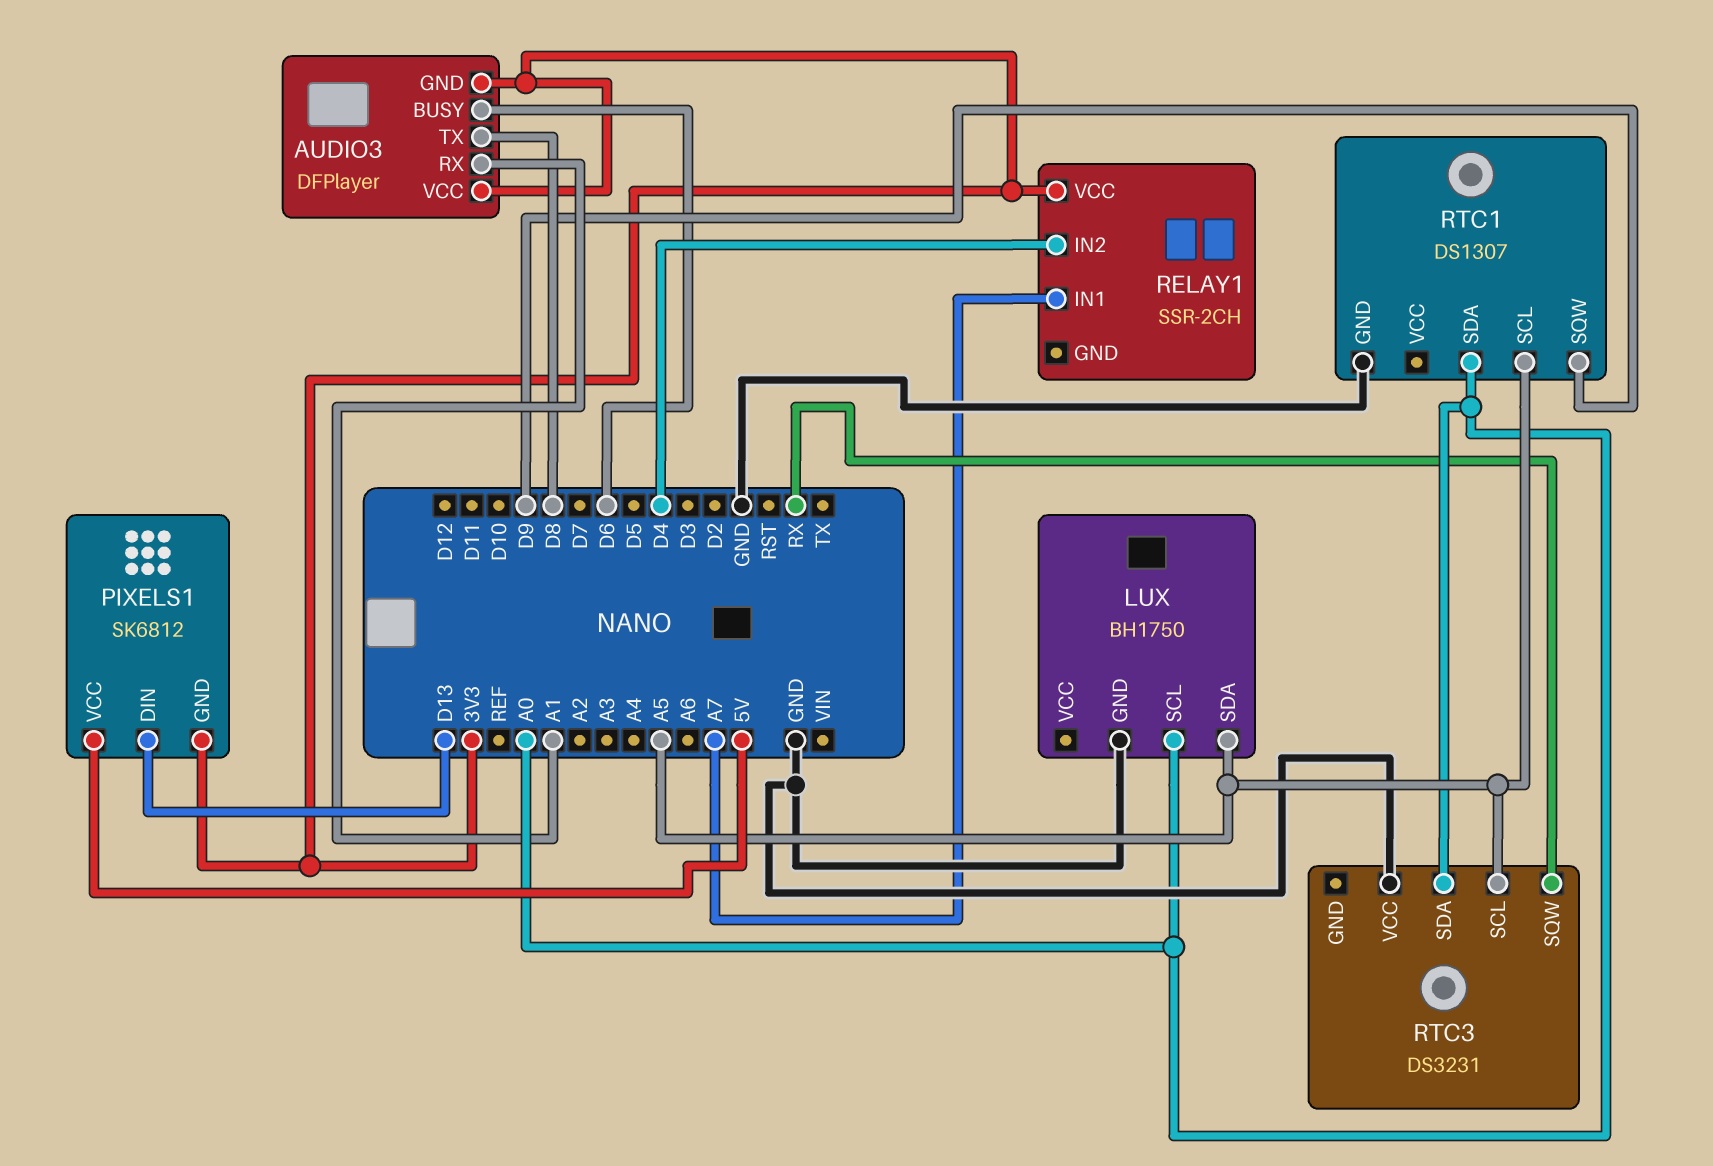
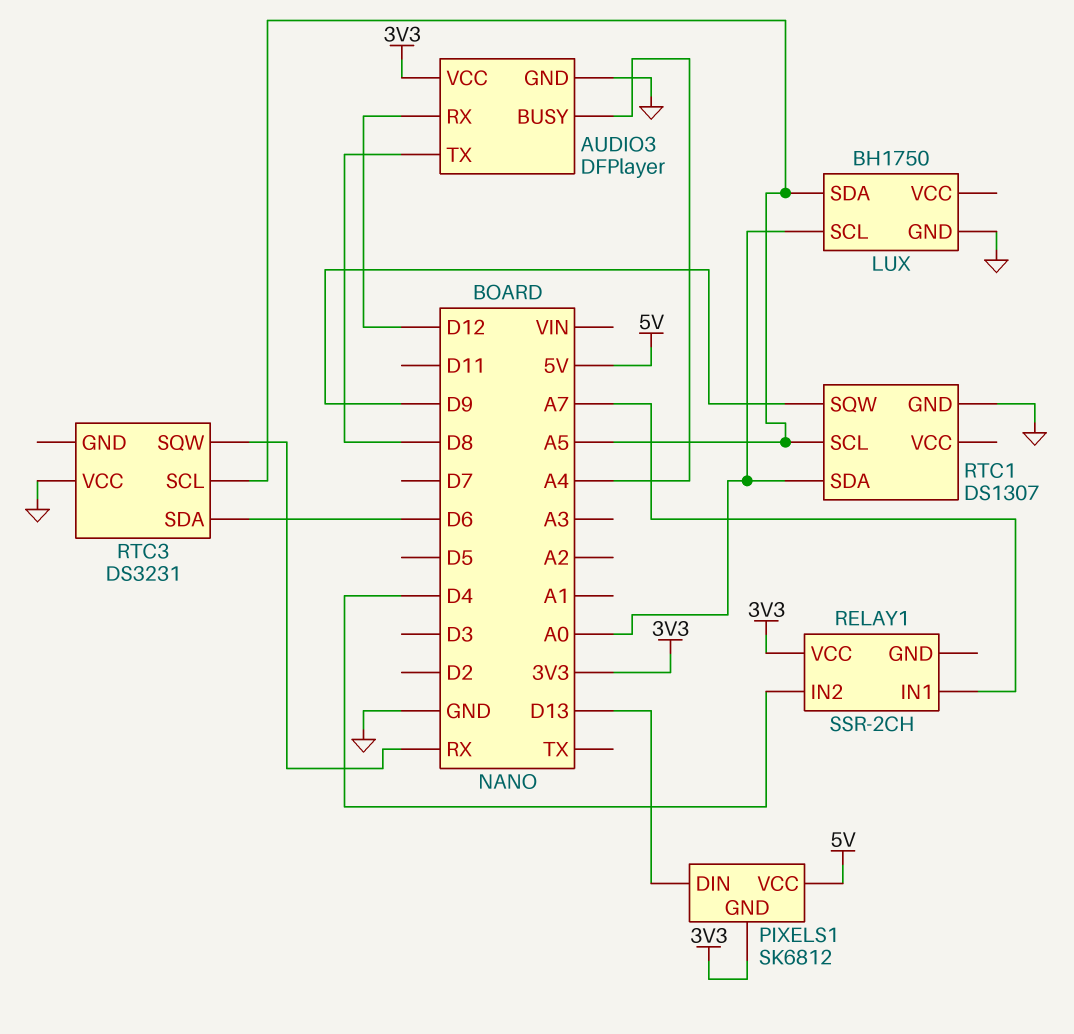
AUDIO3 pin BUSY: D6 -> A4
AUDIO3 pin GND: 3V3 -> GND
AUDIO3 pin RX: A1 -> D12
RTC3 pin SDA: A0 -> D6

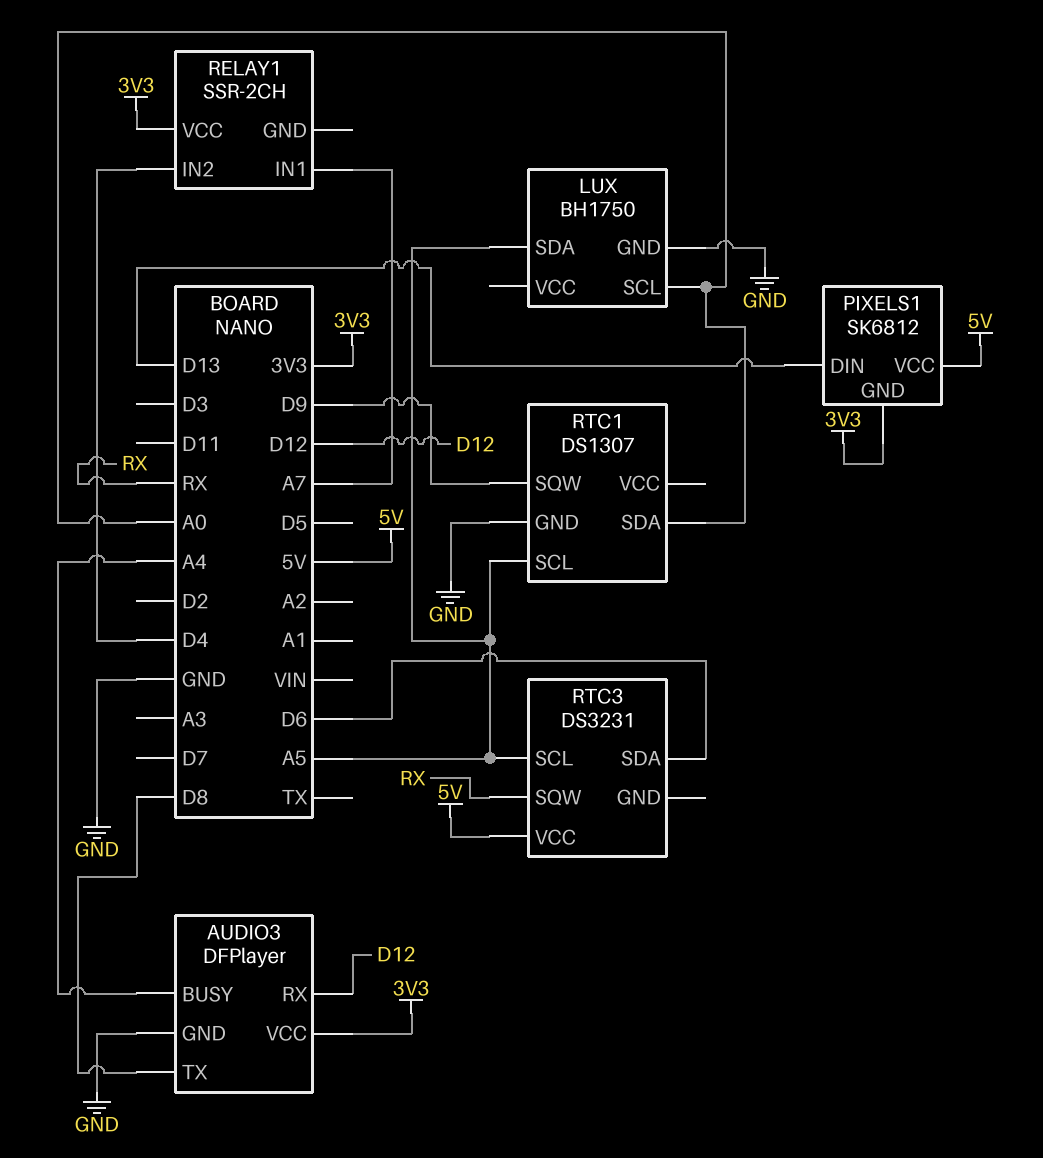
RTC3 pin VCC: GND -> 5V

